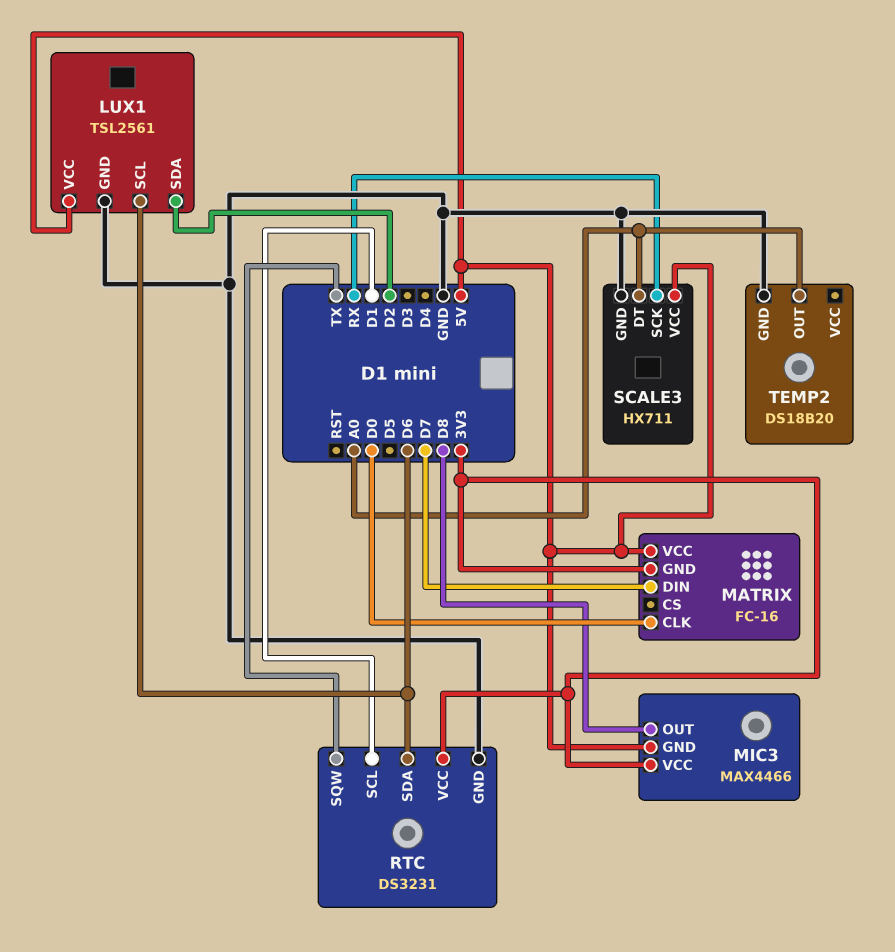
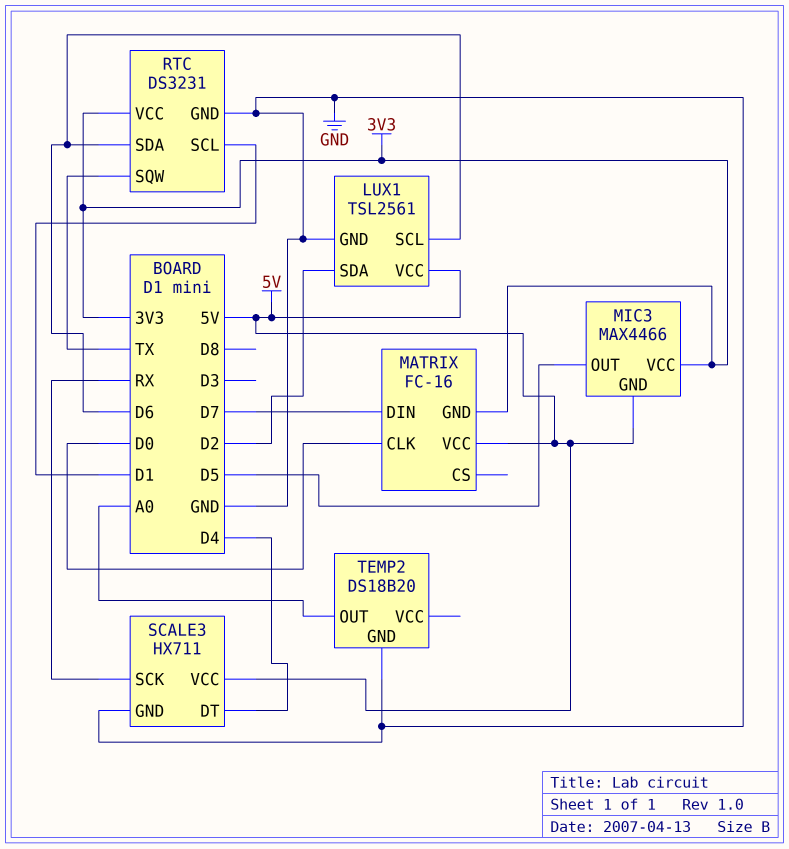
MIC3 pin OUT: D8 -> D5
SCALE3 pin DT: A0 -> D4

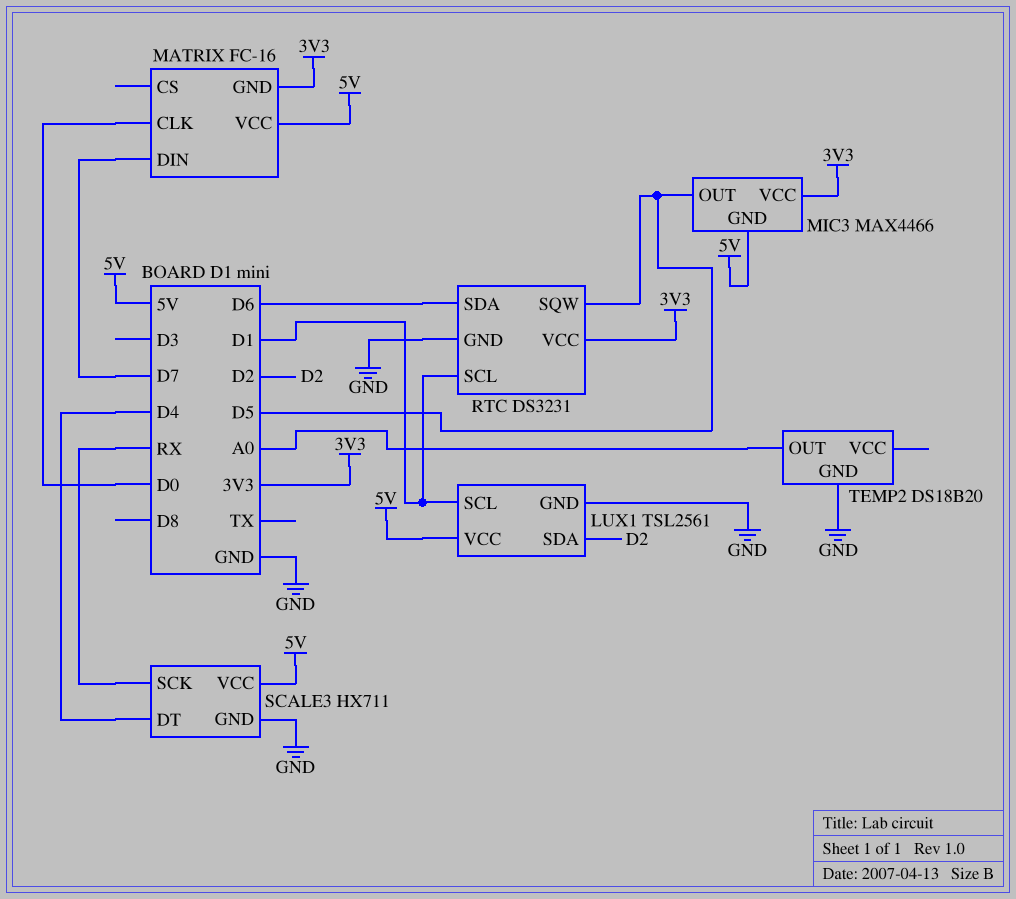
LUX1 pin SCL: D6 -> D1
RTC pin SQW: TX -> D5

